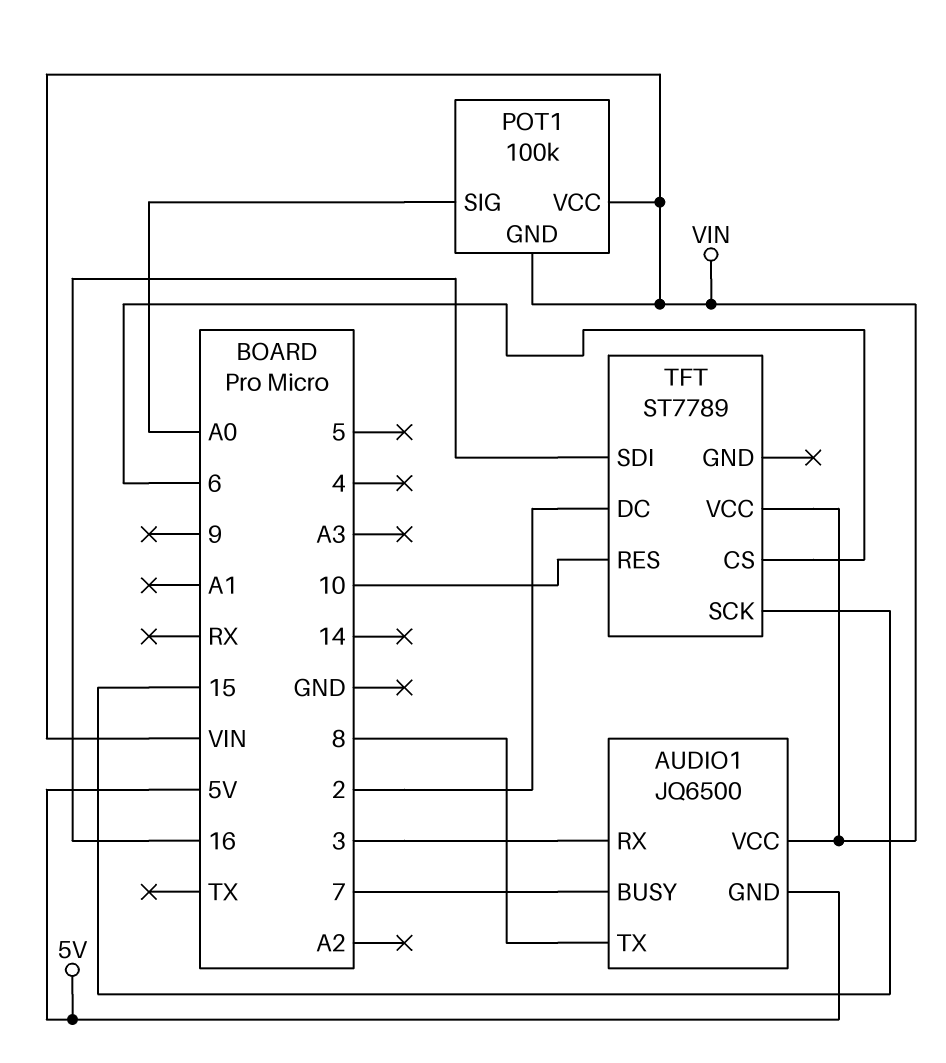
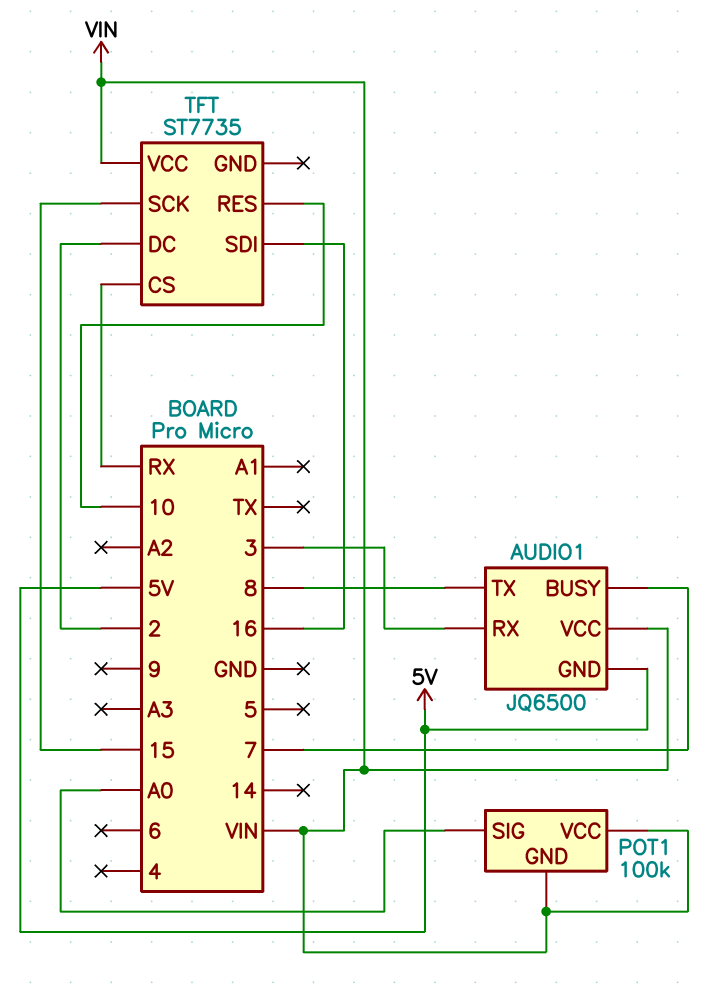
TFT: ST7789 -> ST7735
TFT pin CS: 6 -> RX

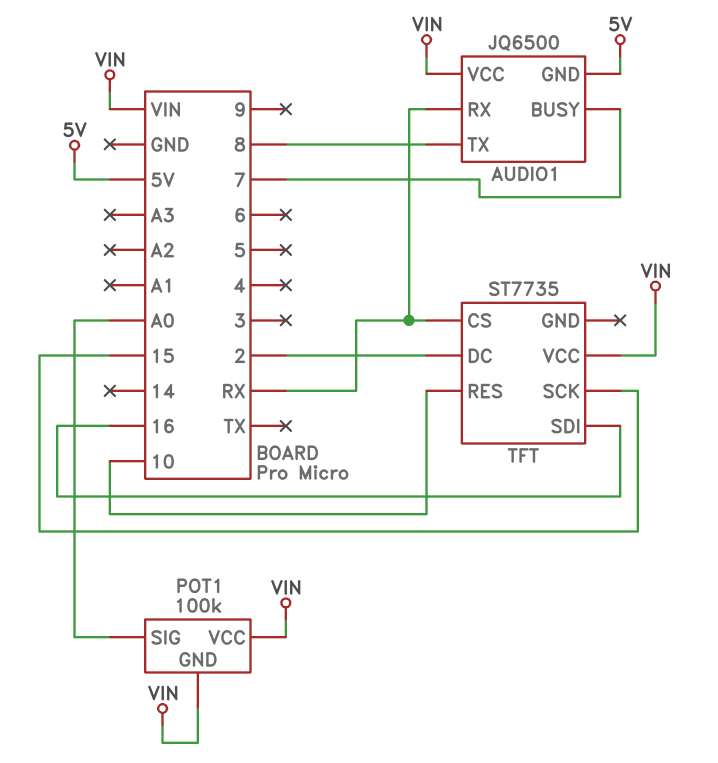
AUDIO1 pin RX: 3 -> RX

